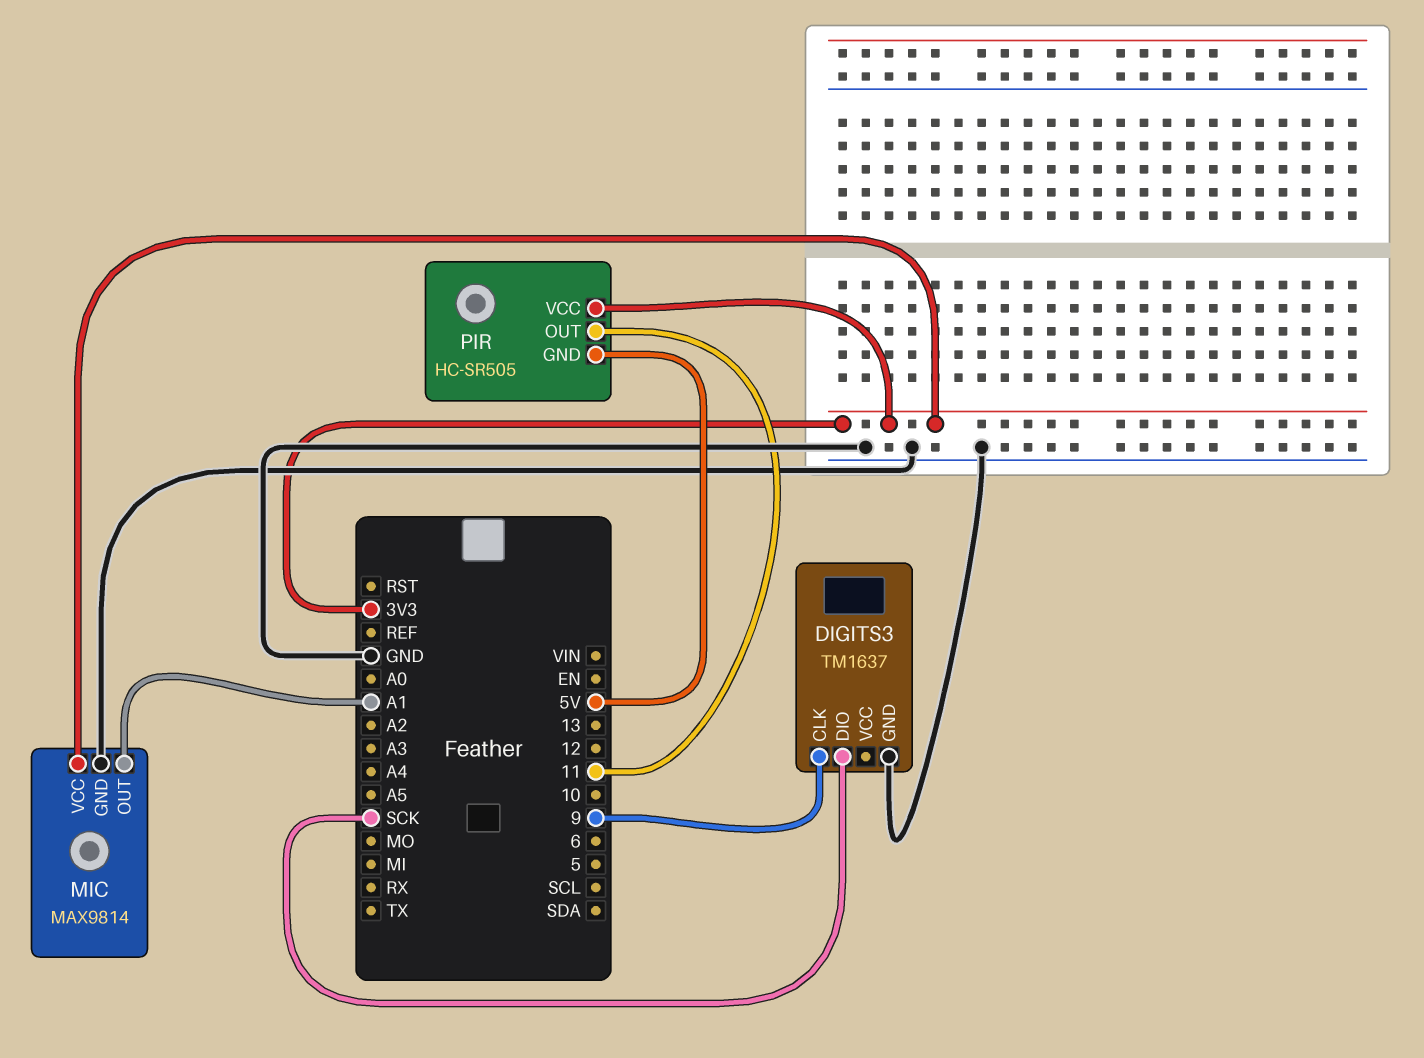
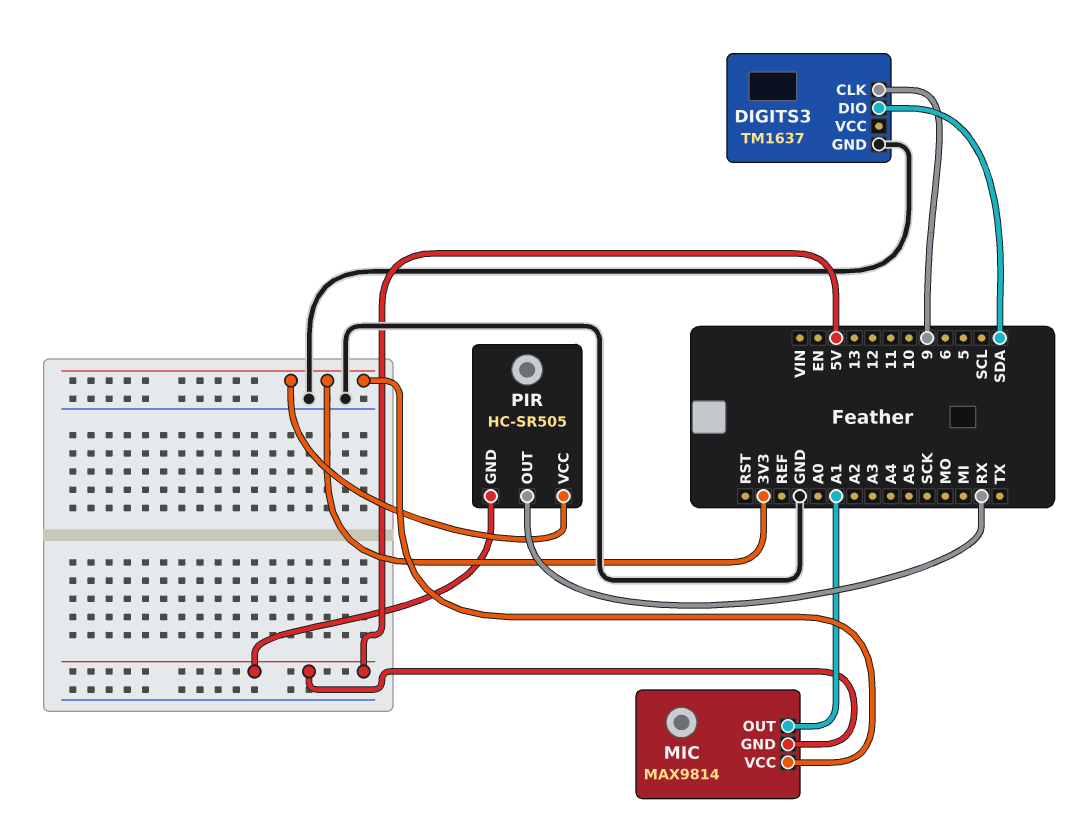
DIGITS3 pin DIO: SCK -> SDA
MIC pin GND: GND -> 5V
PIR pin OUT: 11 -> RX

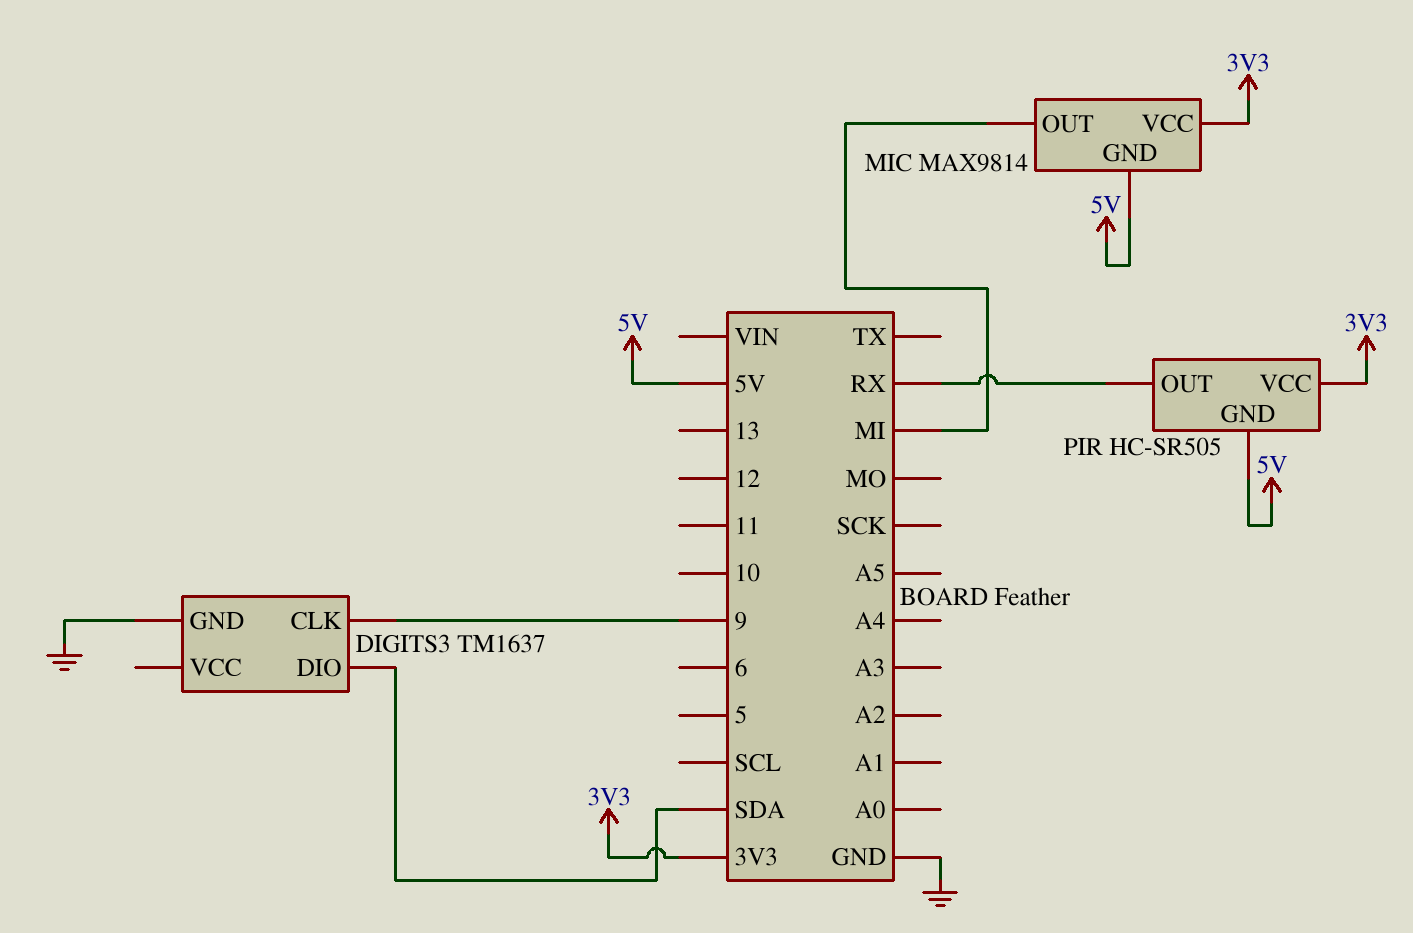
MIC pin OUT: A1 -> MI

